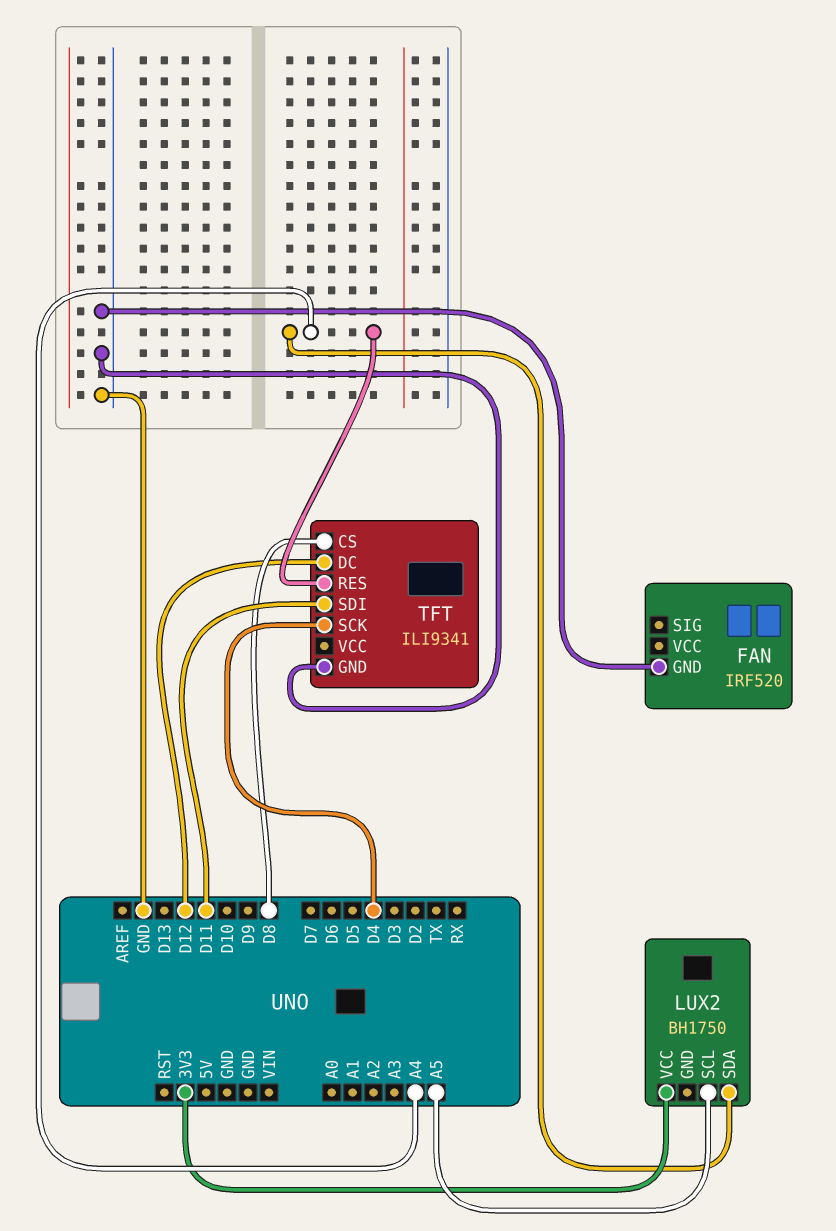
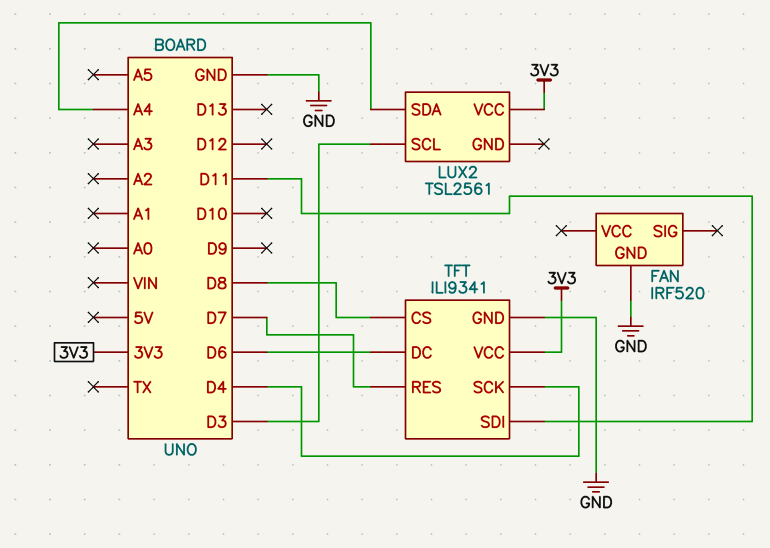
LUX2: BH1750 -> TSL2561
LUX2 pin SCL: A5 -> D3
TFT pin DC: D12 -> D6
TFT pin RES: A4 -> D7
TFT pin VCC: none -> 3V3

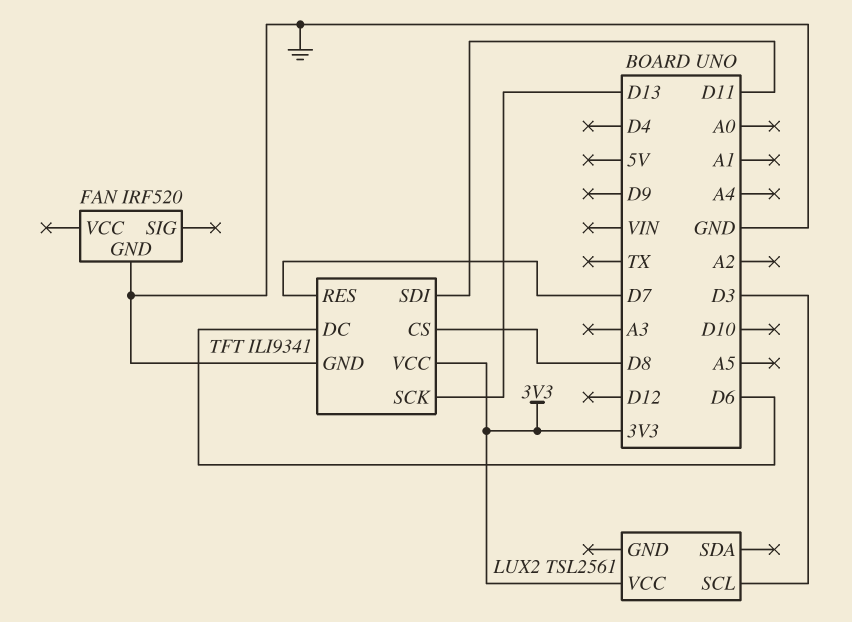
LUX2 pin SDA: A4 -> none
TFT pin SCK: D4 -> D13

